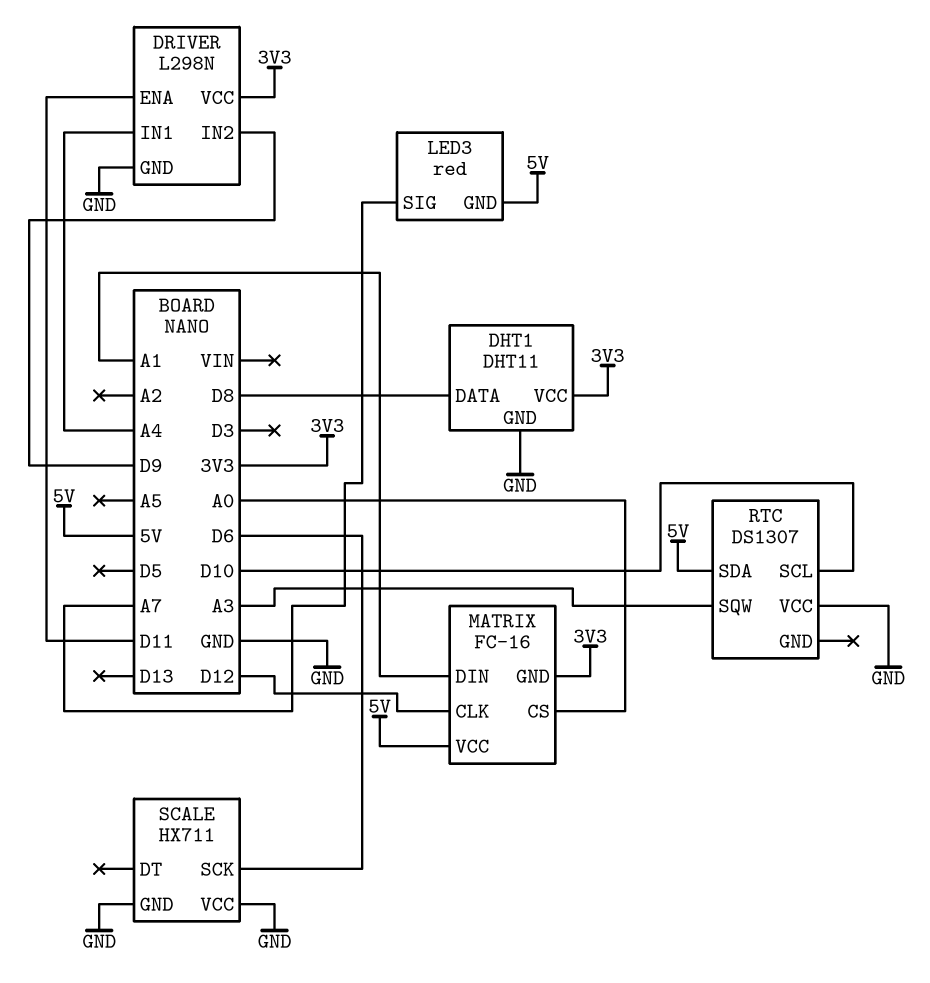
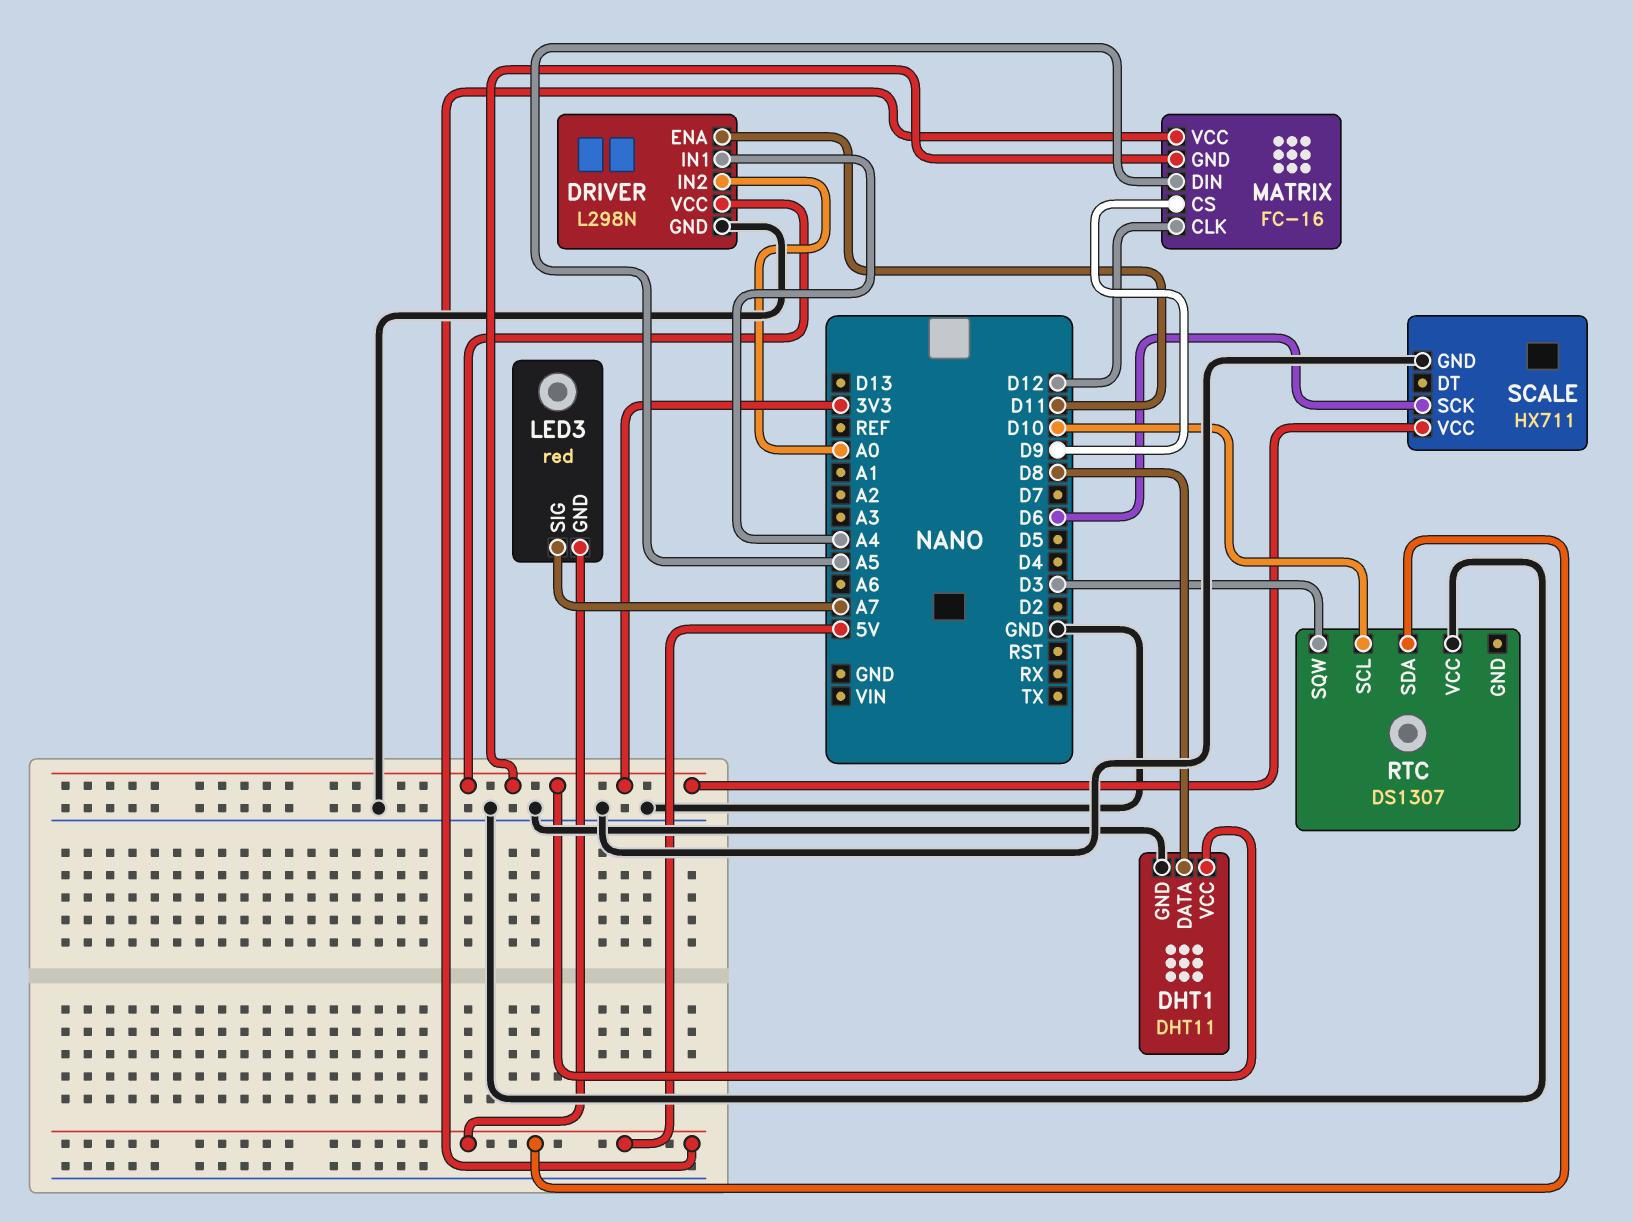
DRIVER pin IN2: D9 -> A0
MATRIX pin CS: A0 -> D9
MATRIX pin DIN: A1 -> A5
RTC pin SQW: A3 -> D3
SCALE pin VCC: GND -> 3V3

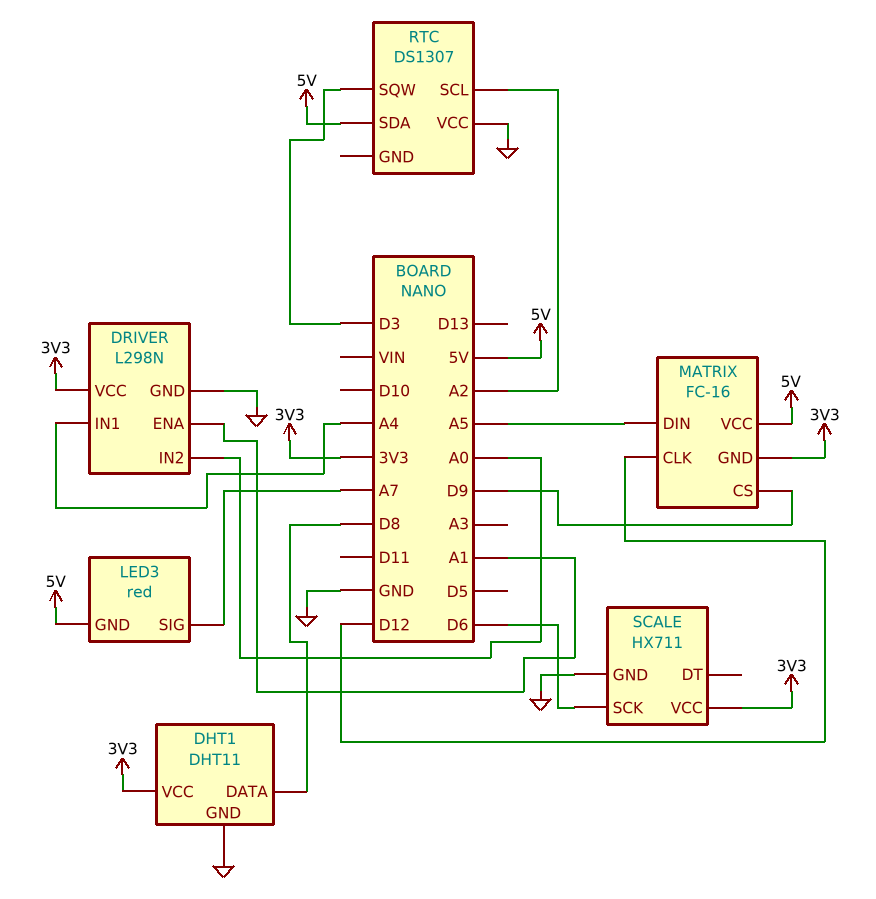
DRIVER pin ENA: D11 -> A1
RTC pin SCL: D10 -> A2

